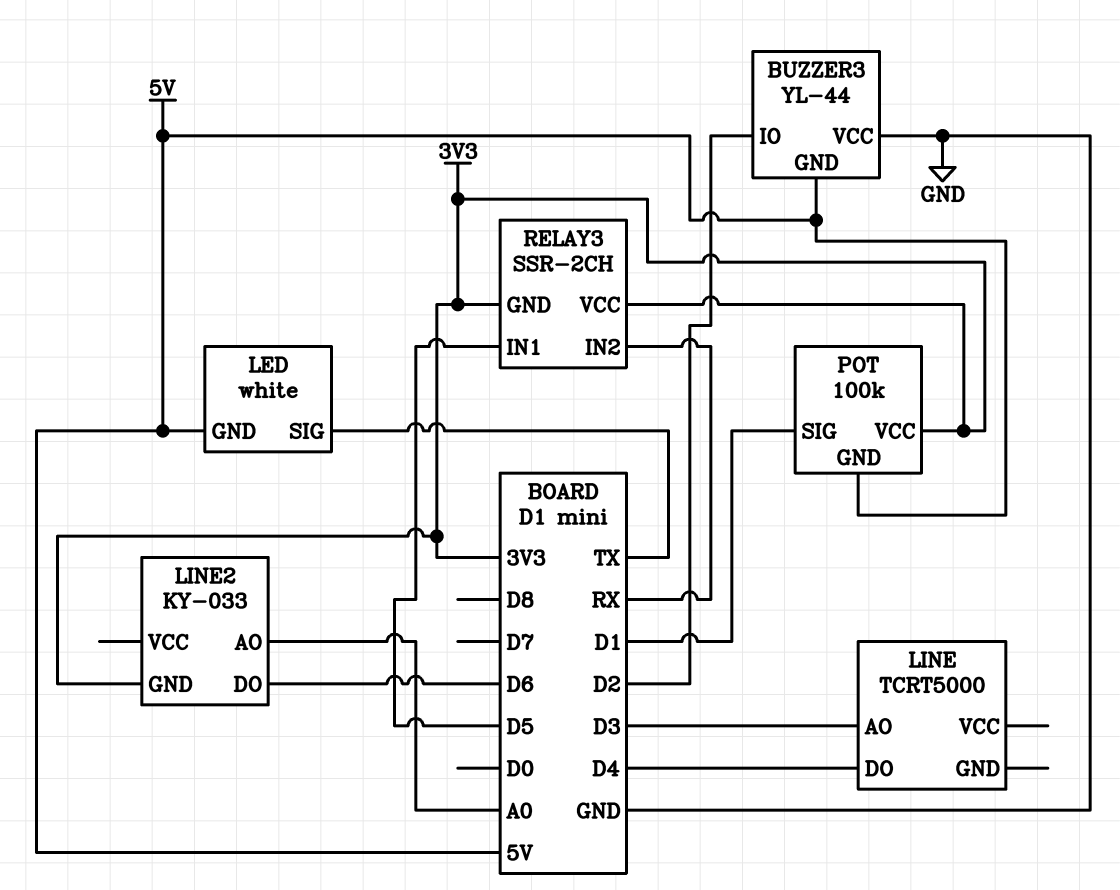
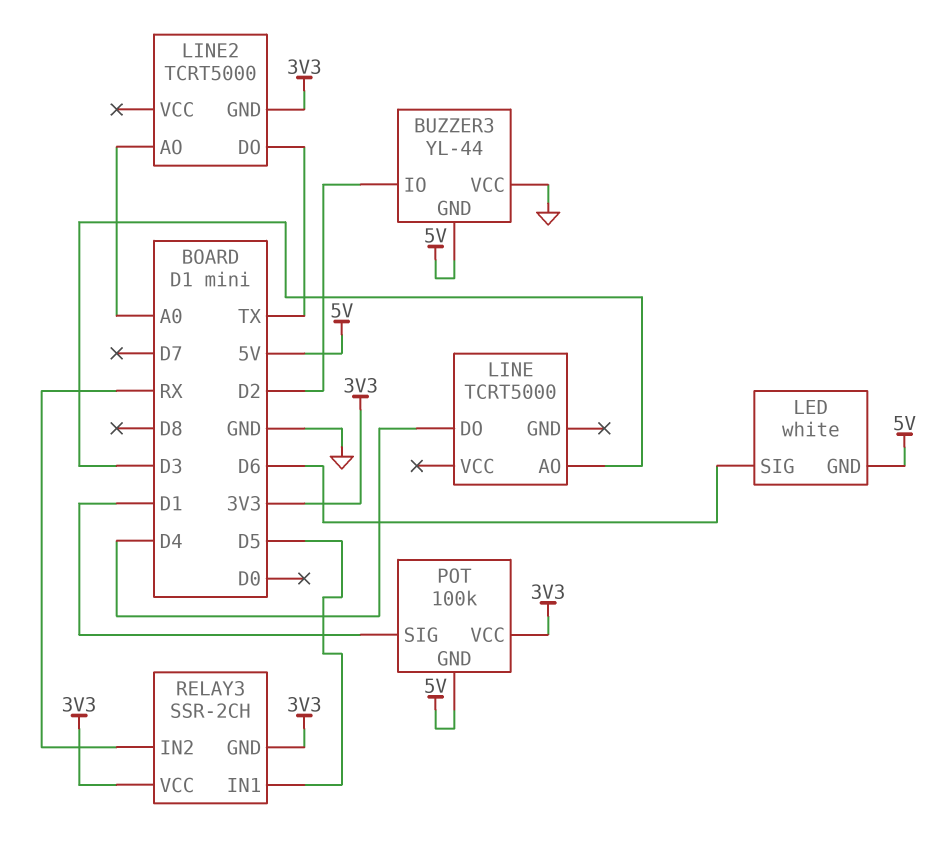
LED pin SIG: TX -> D6
LINE2: KY-033 -> TCRT5000
LINE2 pin DO: D6 -> TX

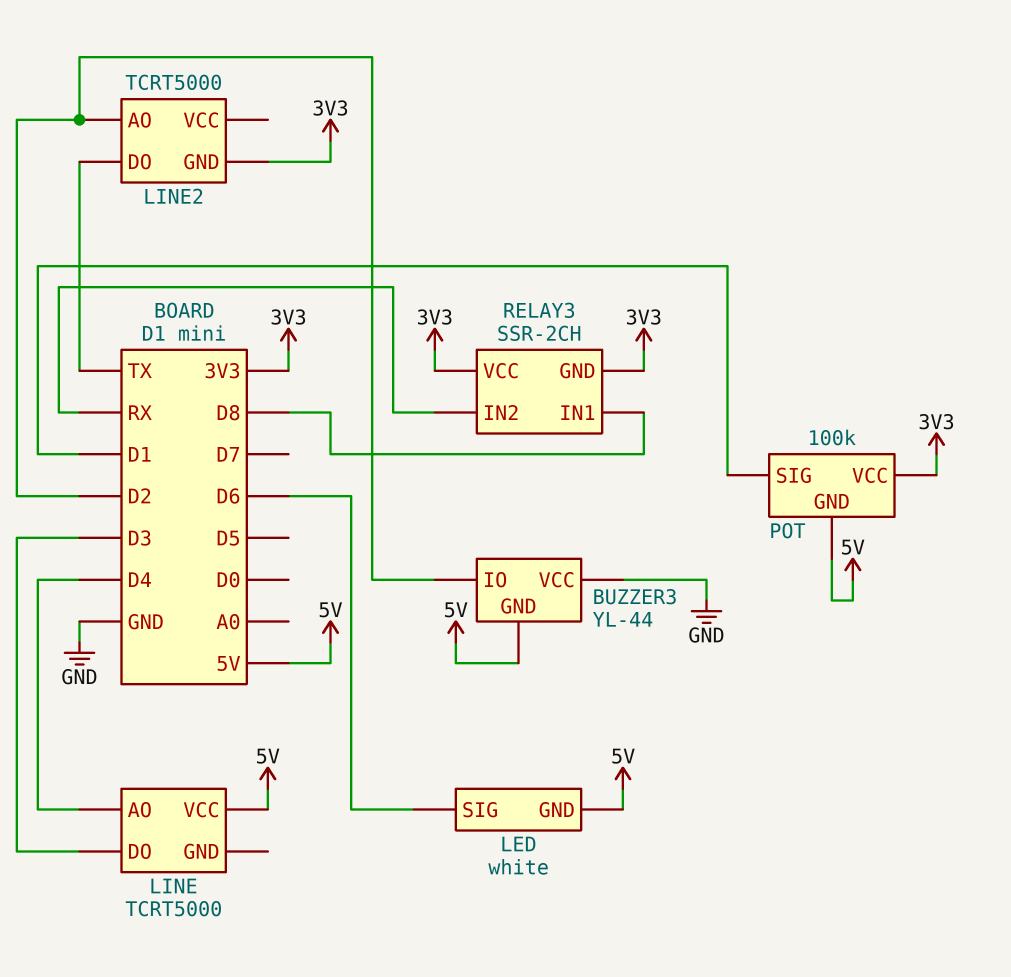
LINE pin AO: D3 -> D4
LINE pin DO: D4 -> D3
LINE pin VCC: none -> 5V
LINE2 pin AO: A0 -> D2
RELAY3 pin IN1: D5 -> D8

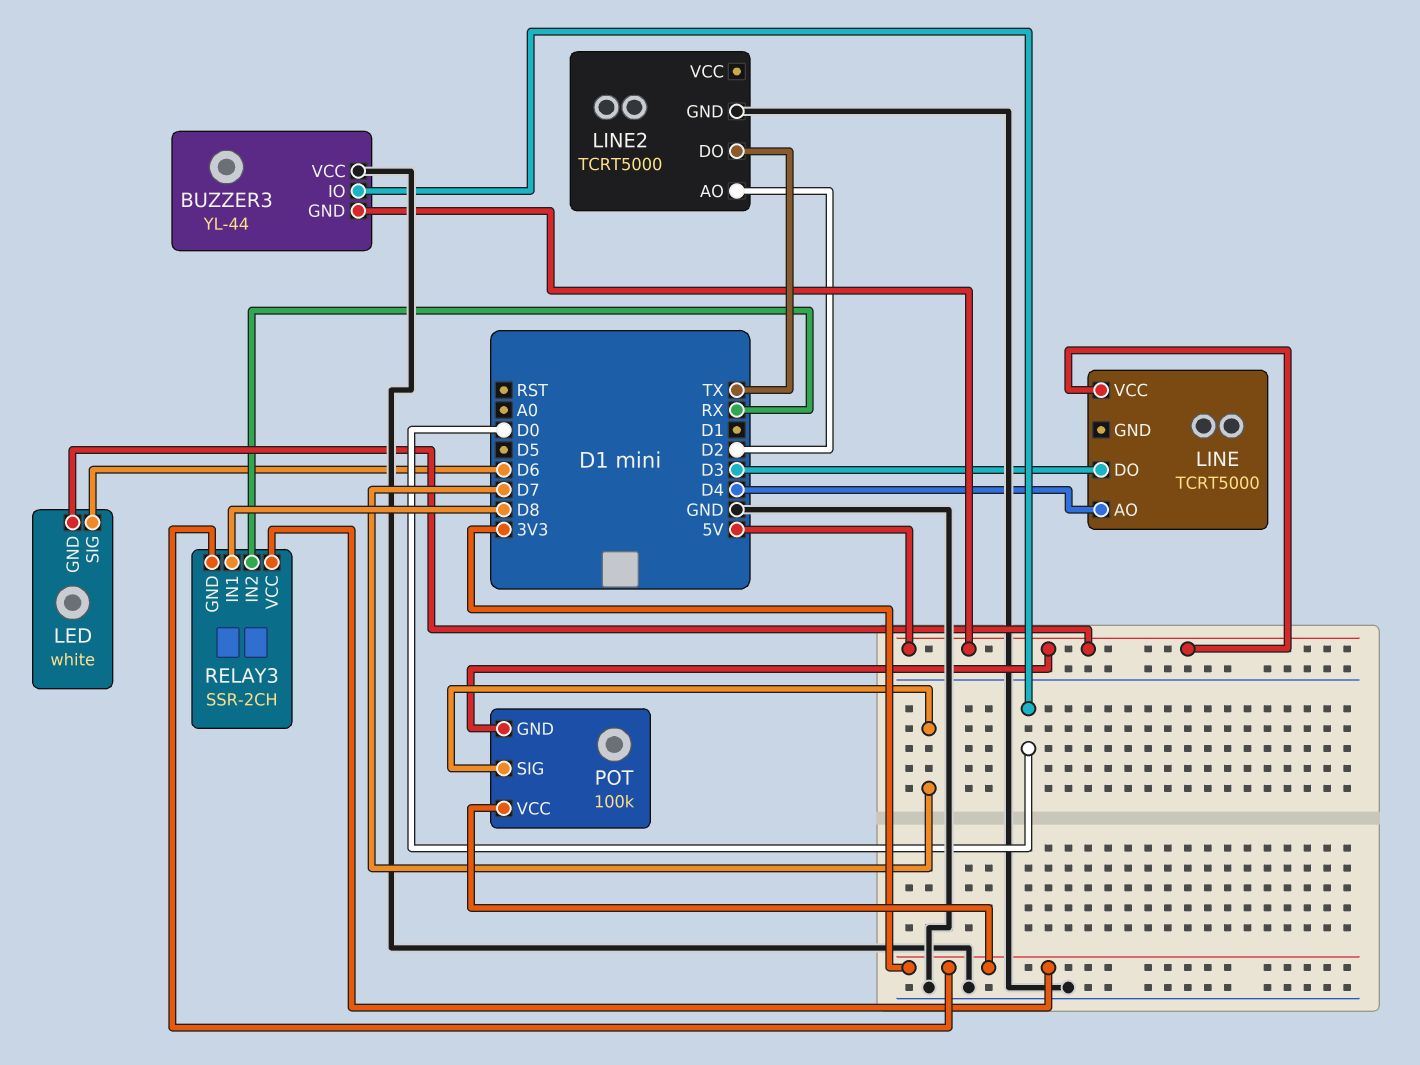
BUZZER3 pin IO: D2 -> D0
LINE2 pin GND: 3V3 -> GND
POT pin SIG: D1 -> D7

